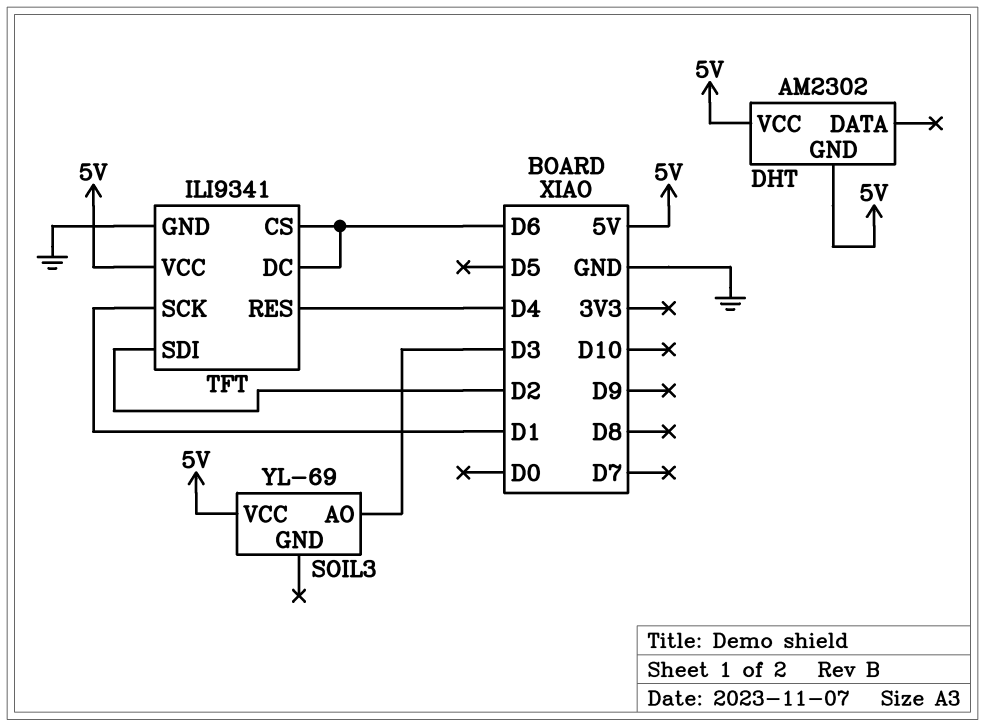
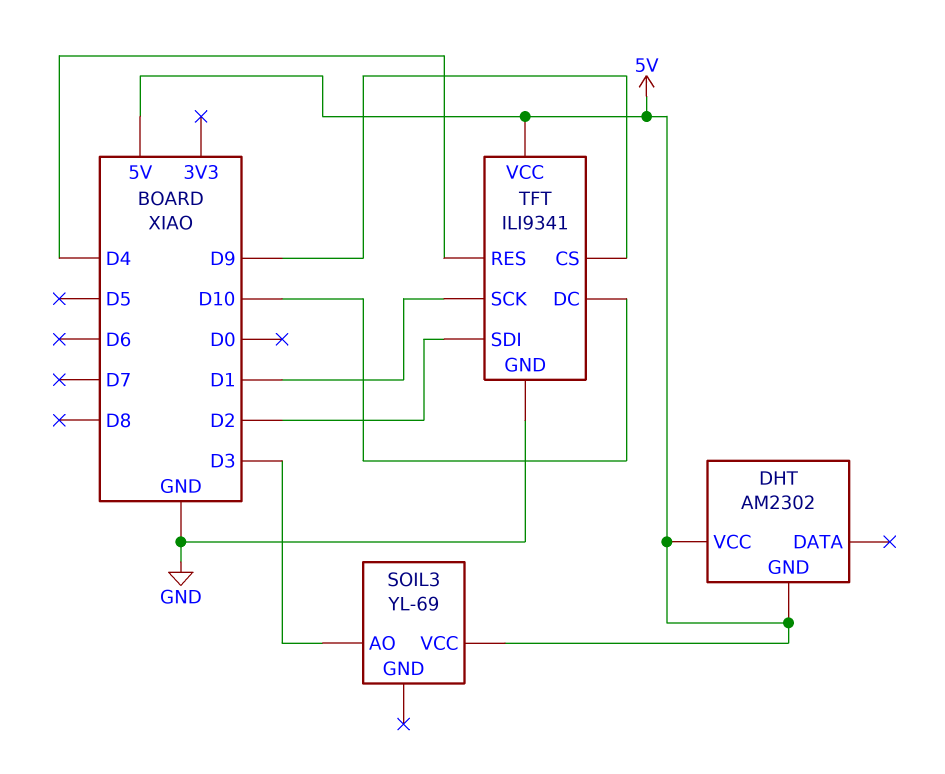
TFT pin CS: D6 -> D9
TFT pin DC: D6 -> D10

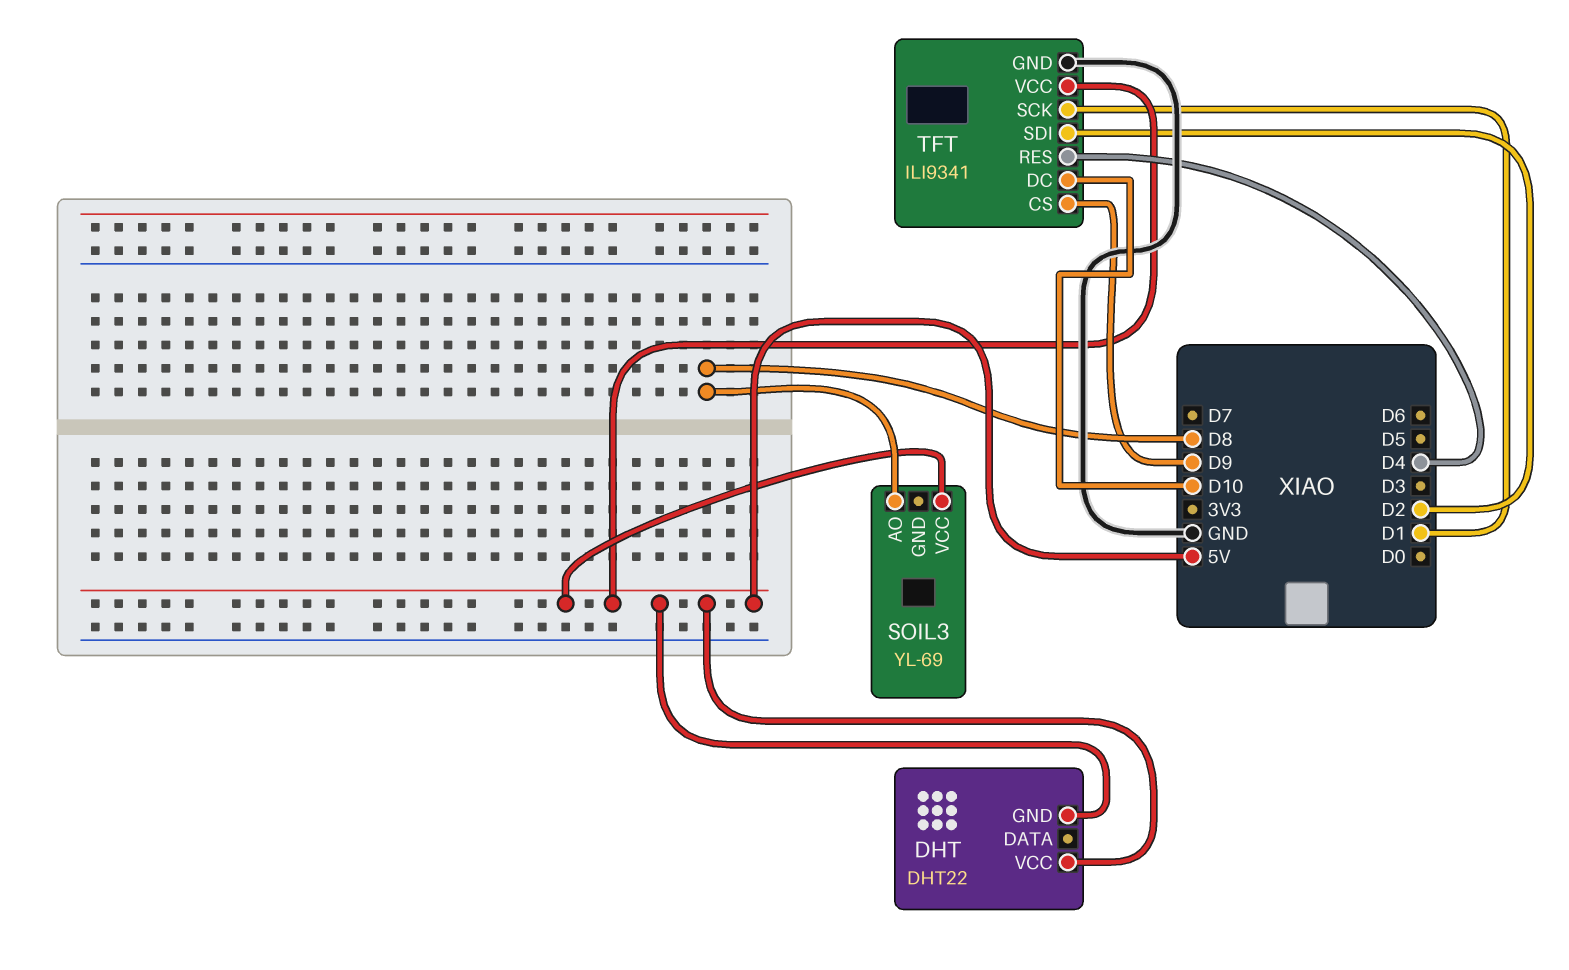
DHT: AM2302 -> DHT22
SOIL3 pin AO: D3 -> D8

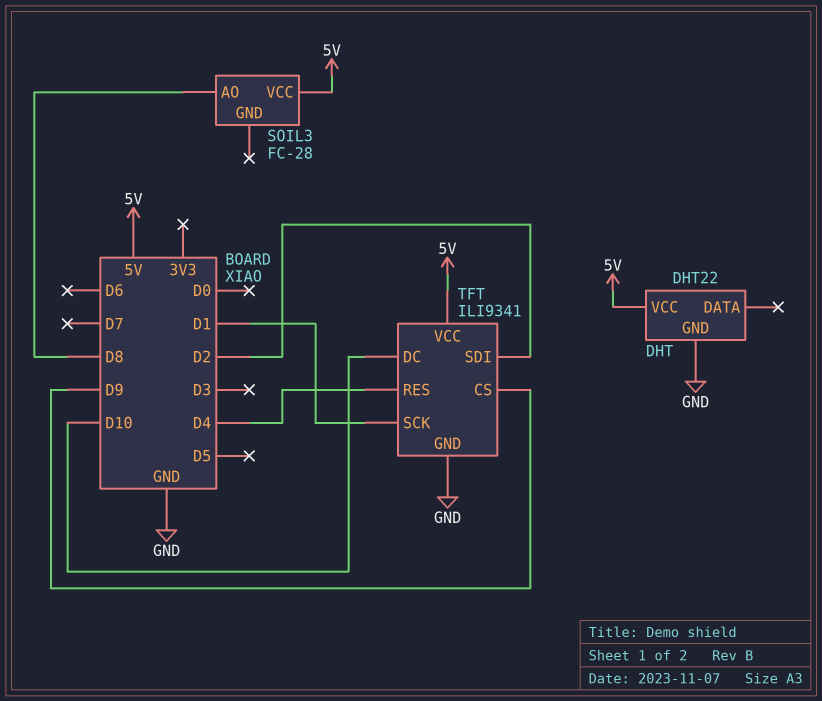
DHT pin GND: 5V -> GND
SOIL3: YL-69 -> FC-28

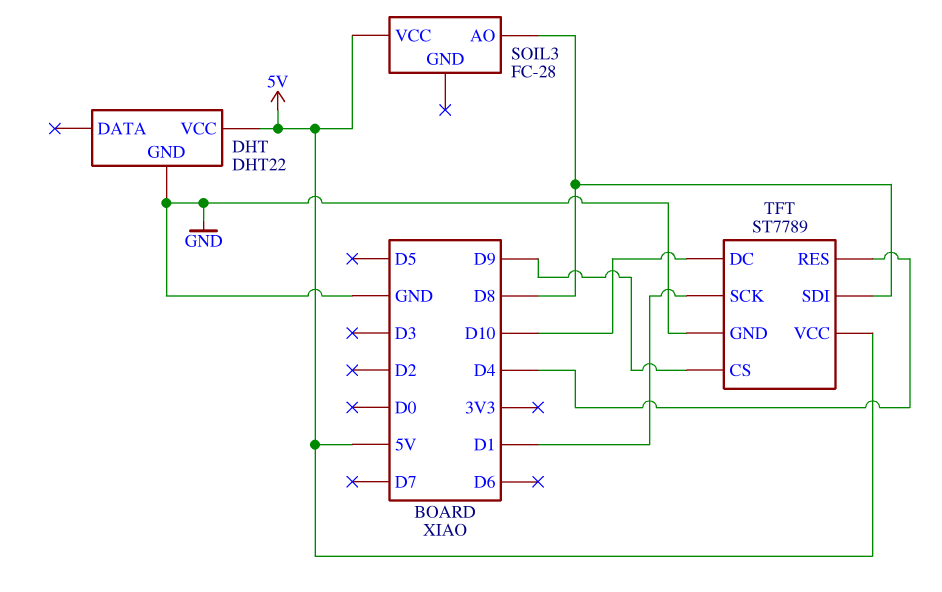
TFT: ILI9341 -> ST7789
TFT pin SDI: D2 -> D8

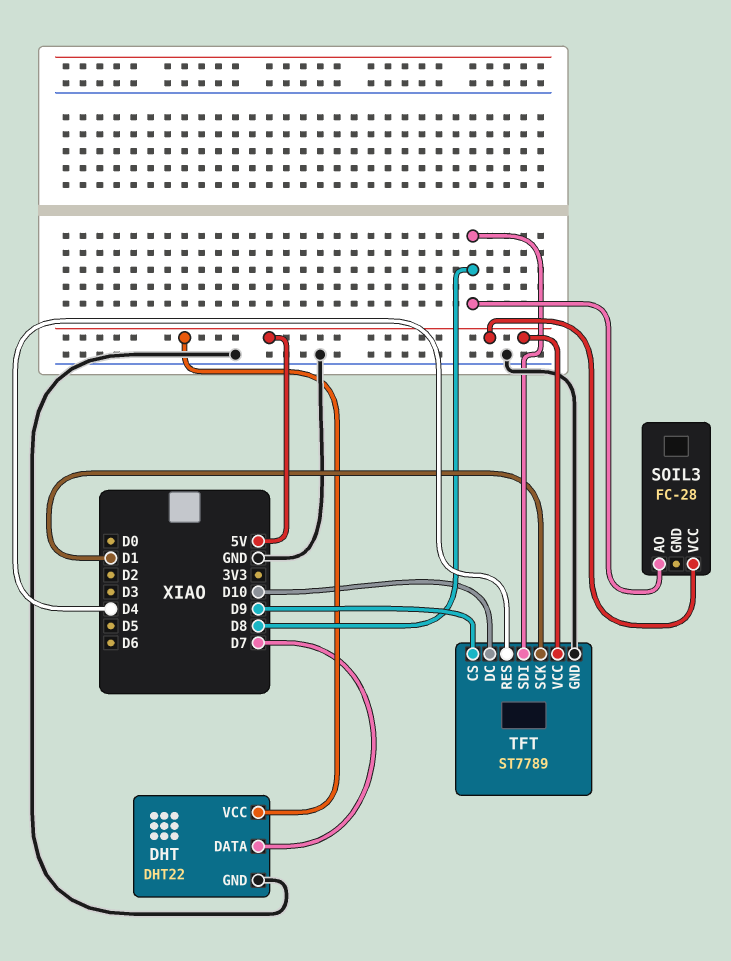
DHT pin DATA: none -> D7

